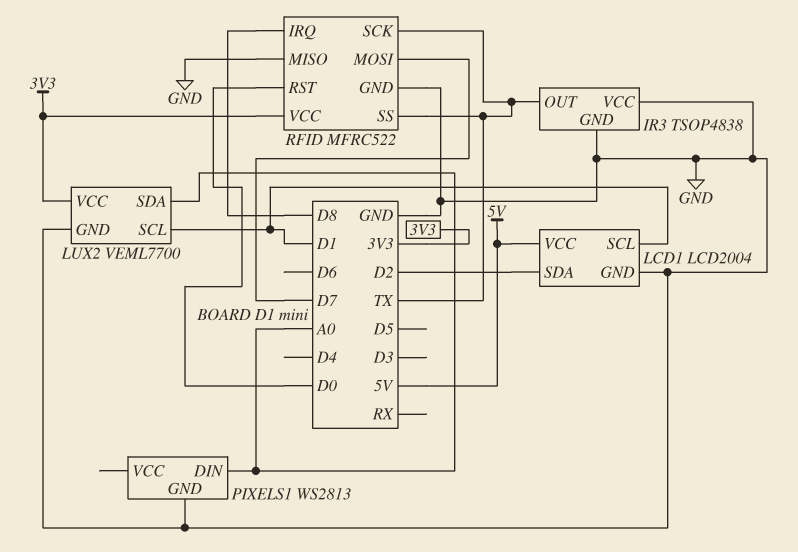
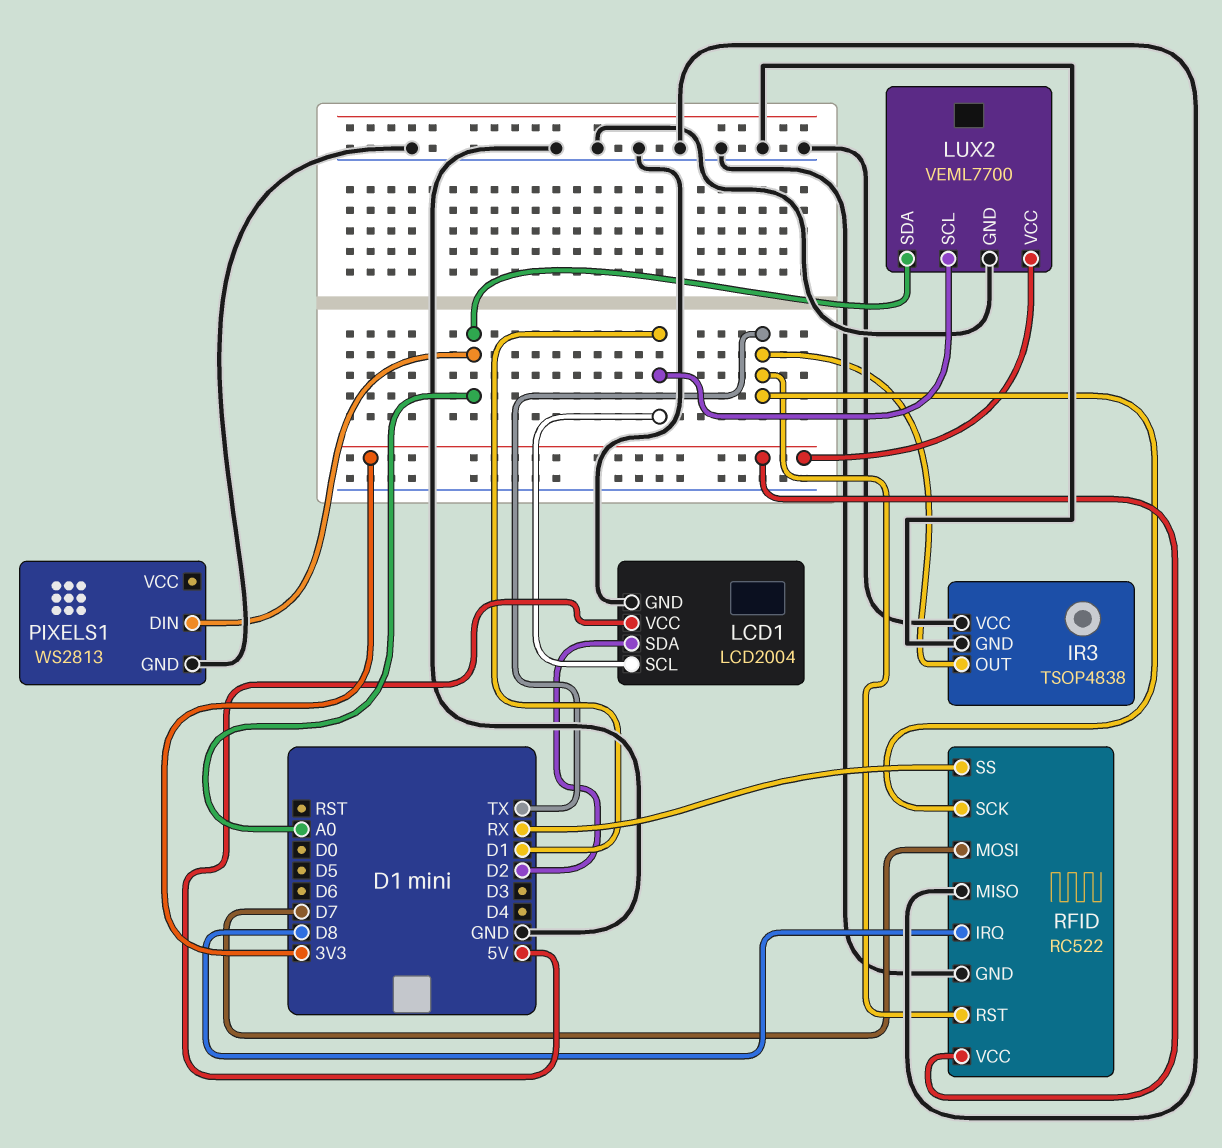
RFID: MFRC522 -> RC522
RFID pin RST: D0 -> TX
RFID pin SS: TX -> RX

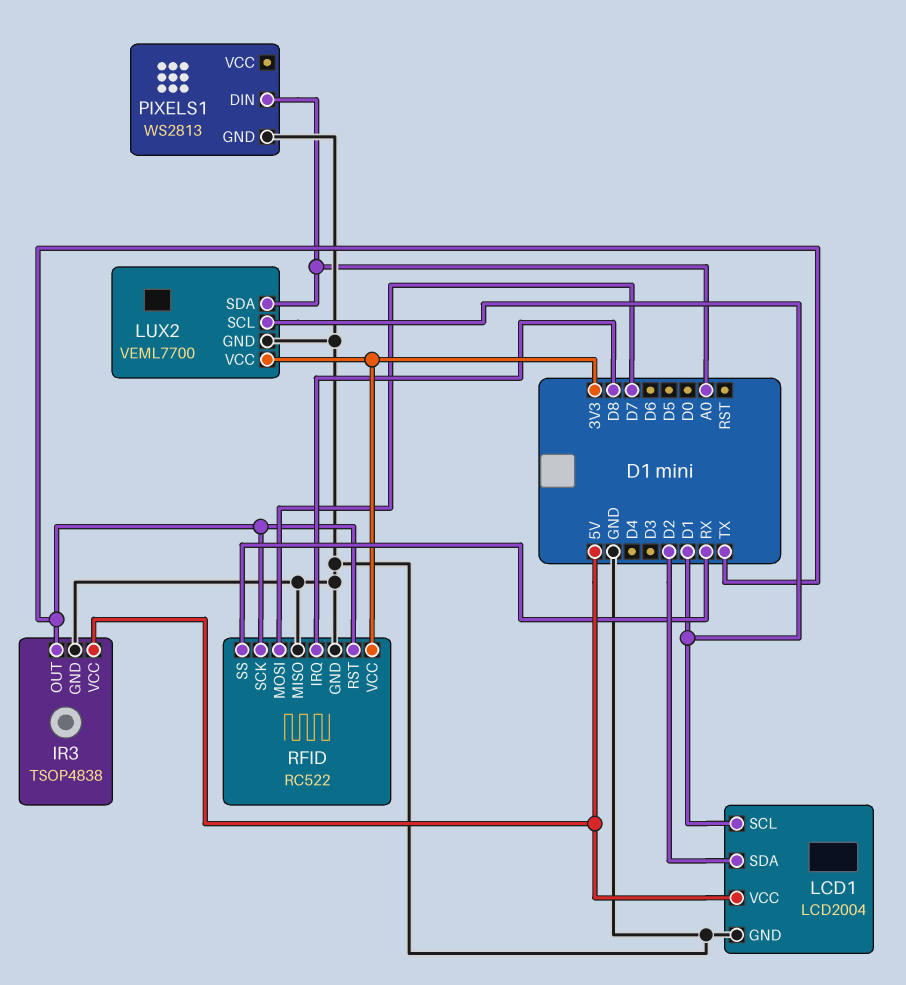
IR3 pin VCC: GND -> 5V

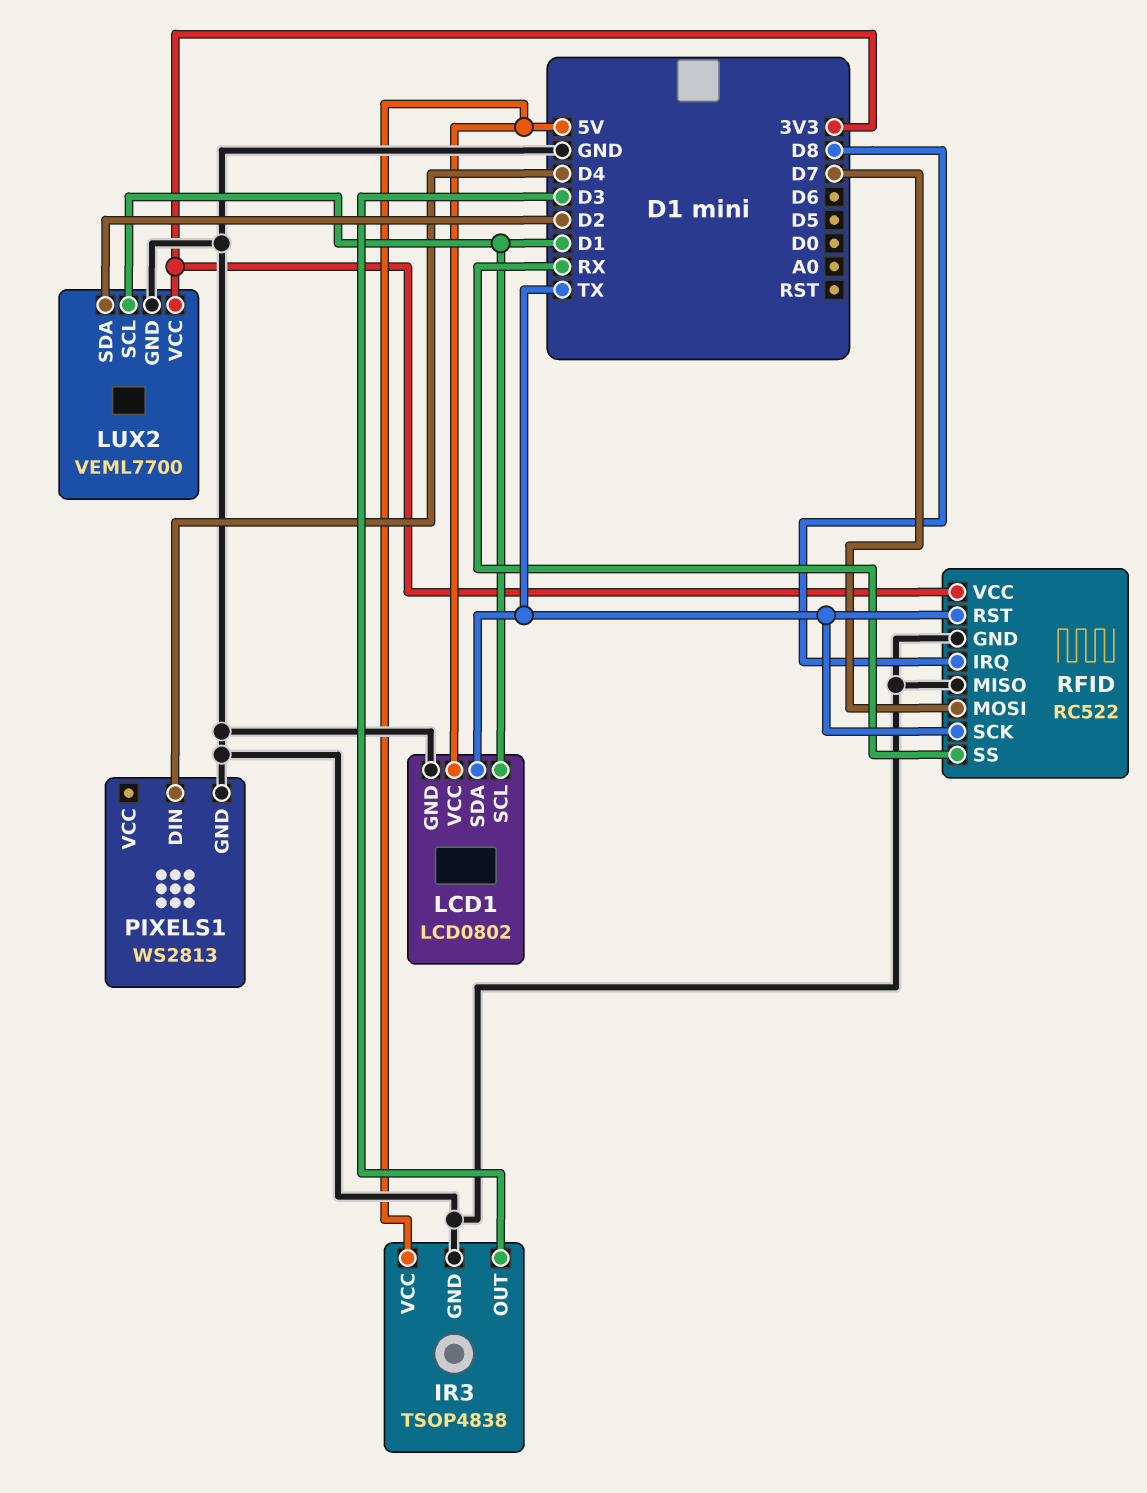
IR3 pin OUT: TX -> D3
LCD1: LCD2004 -> LCD0802
LCD1 pin SDA: D2 -> TX
LUX2 pin SDA: A0 -> D2
PIXELS1 pin DIN: A0 -> D4

